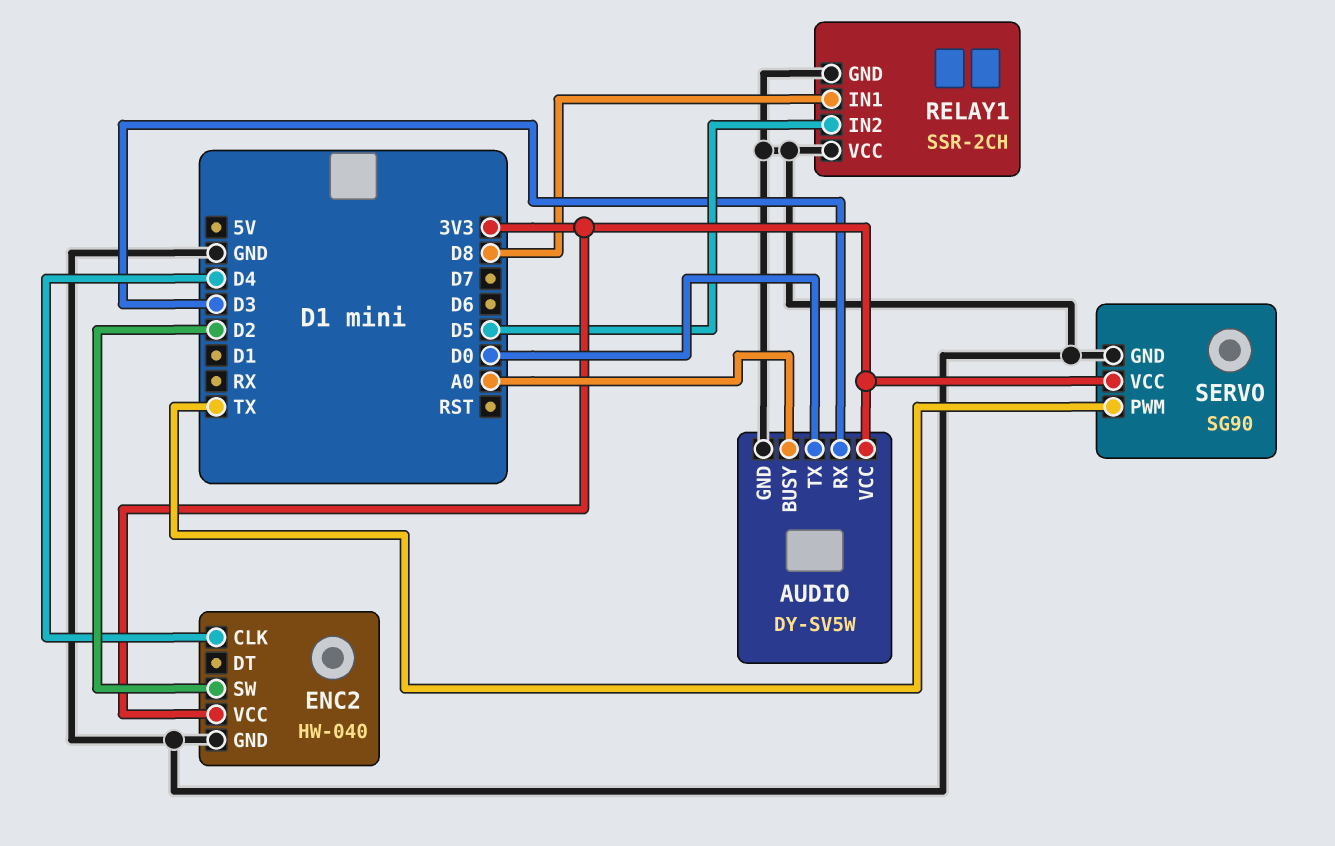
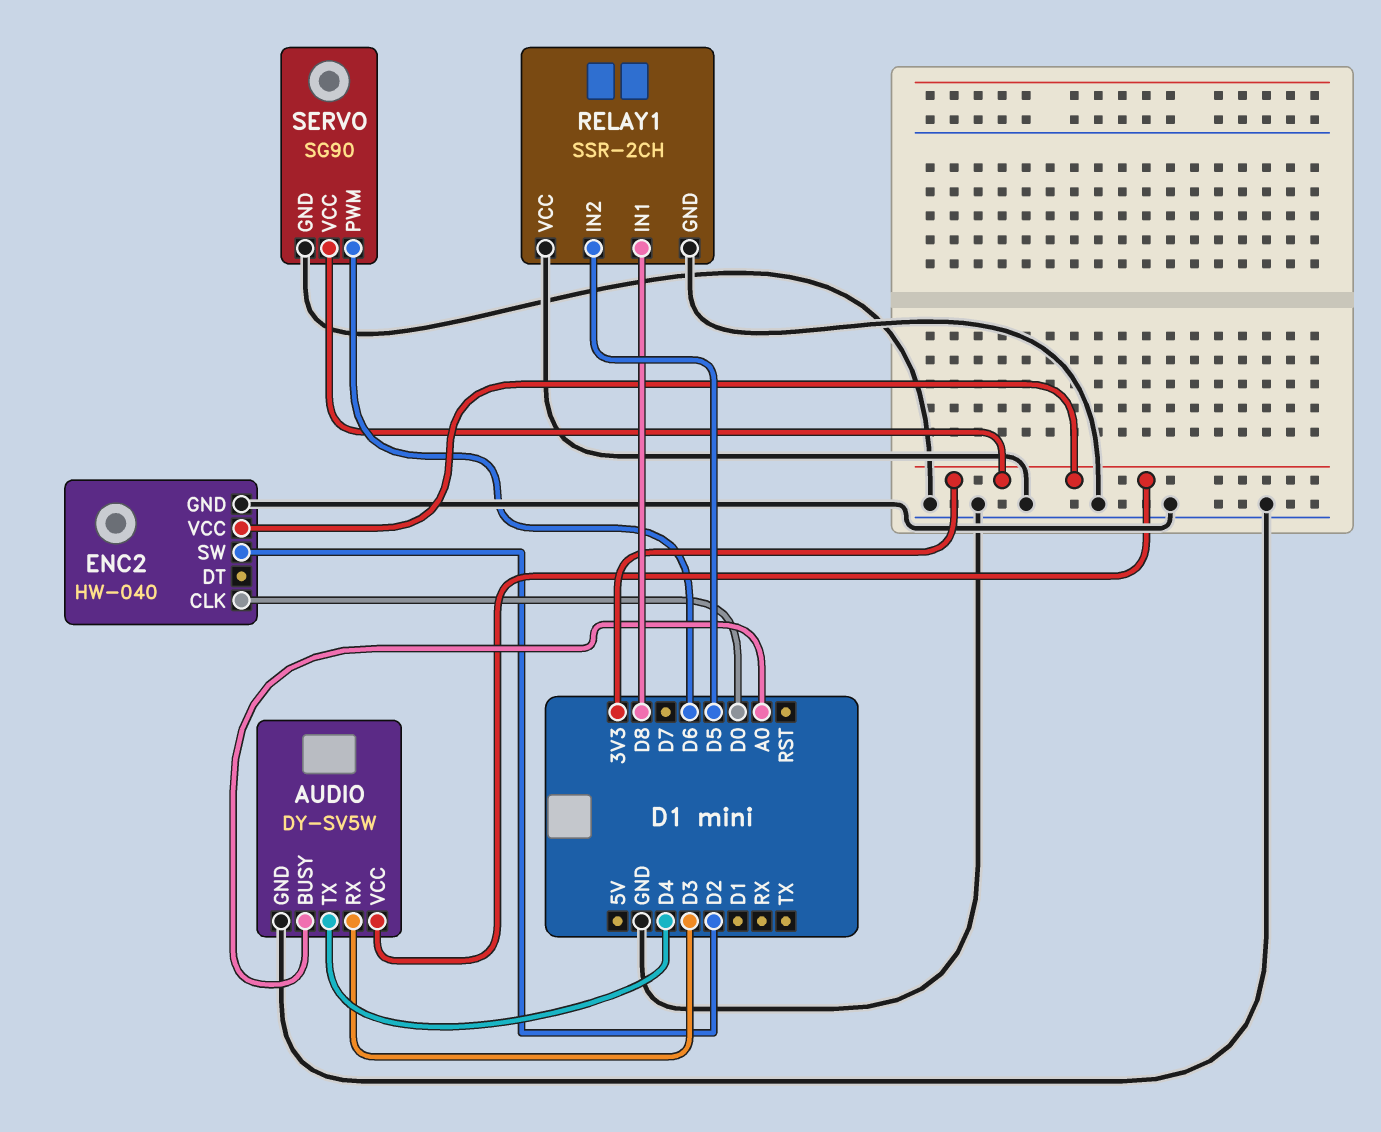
AUDIO pin TX: D0 -> D4
ENC2 pin CLK: D4 -> D0
SERVO pin PWM: TX -> D6

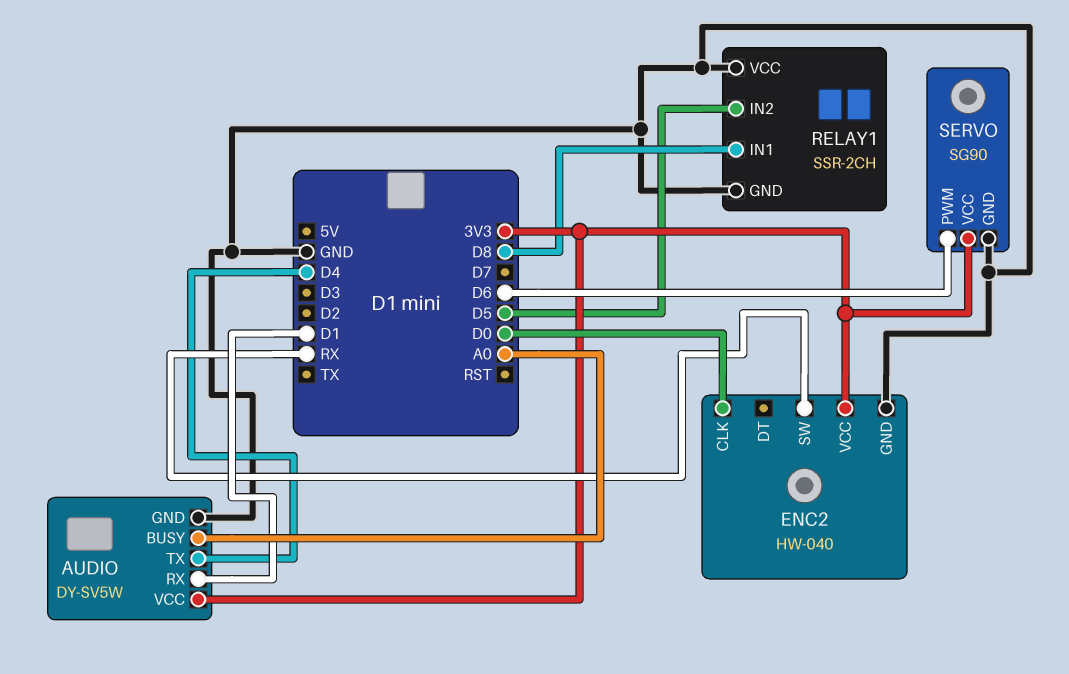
AUDIO pin RX: D3 -> D1
ENC2 pin SW: D2 -> RX

